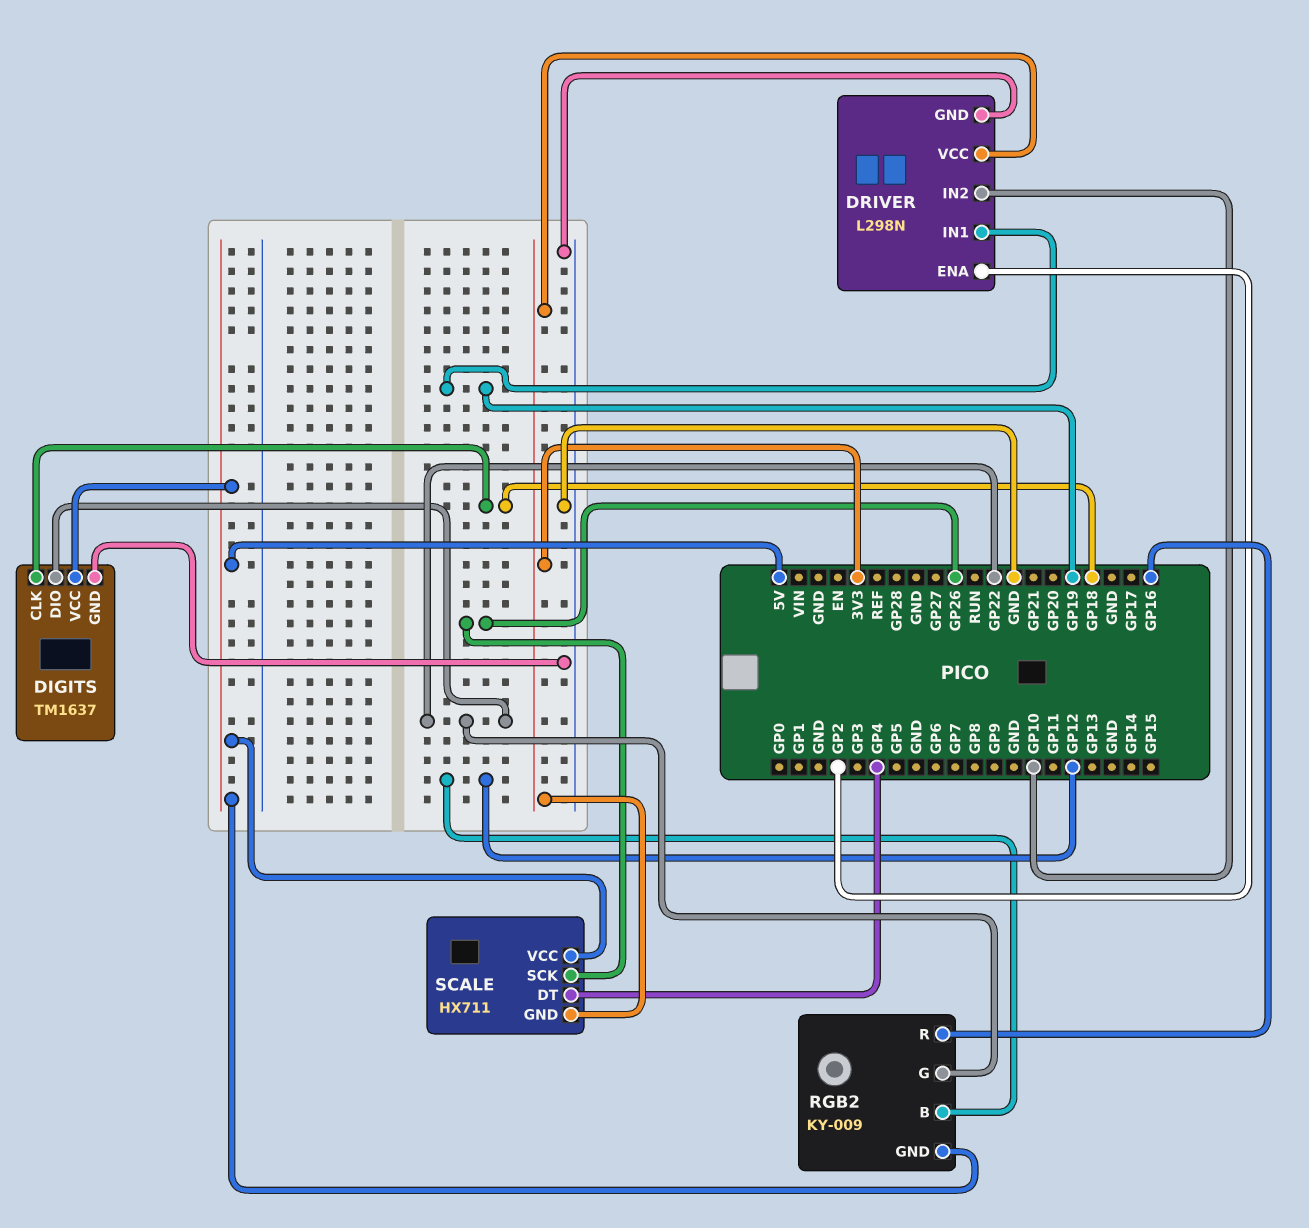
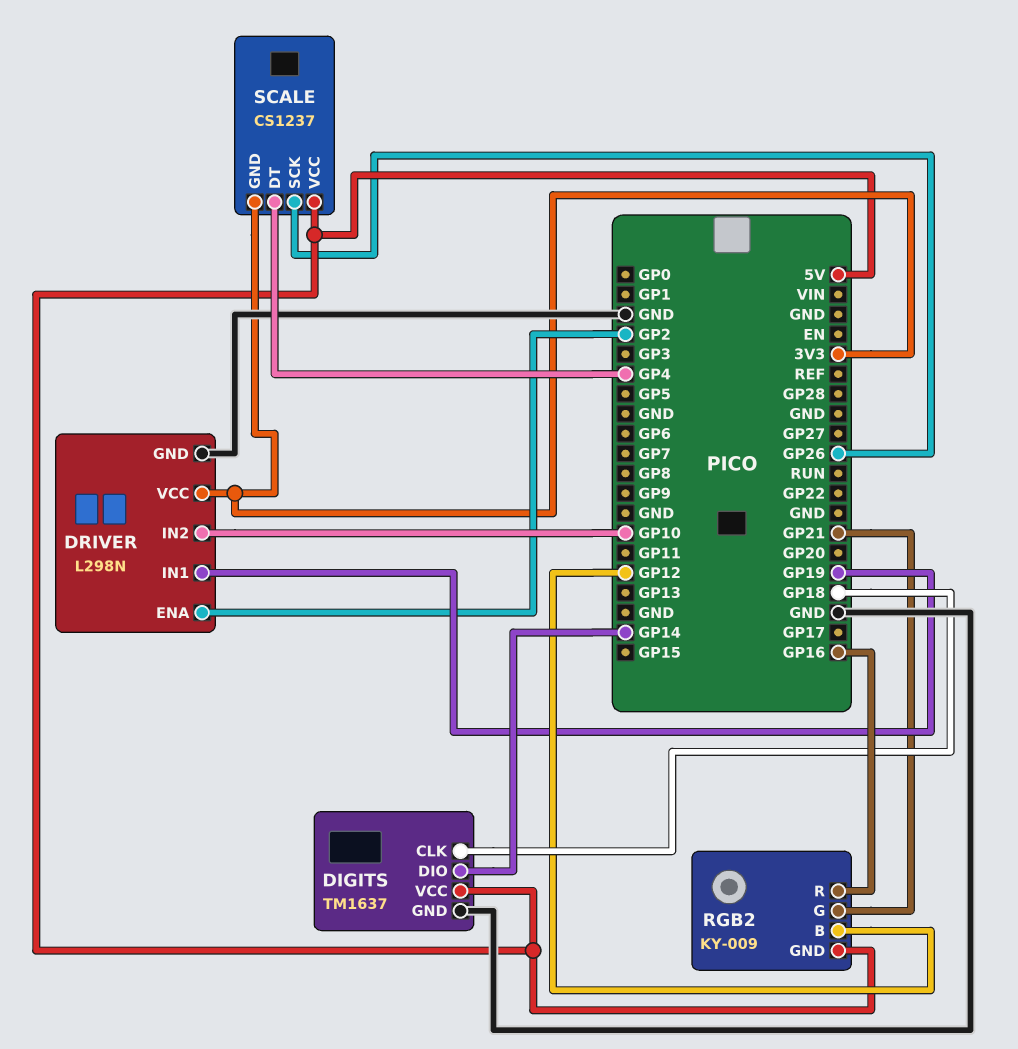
DIGITS pin DIO: GP22 -> GP14
RGB2 pin G: GP22 -> GP21
SCALE: HX711 -> CS1237

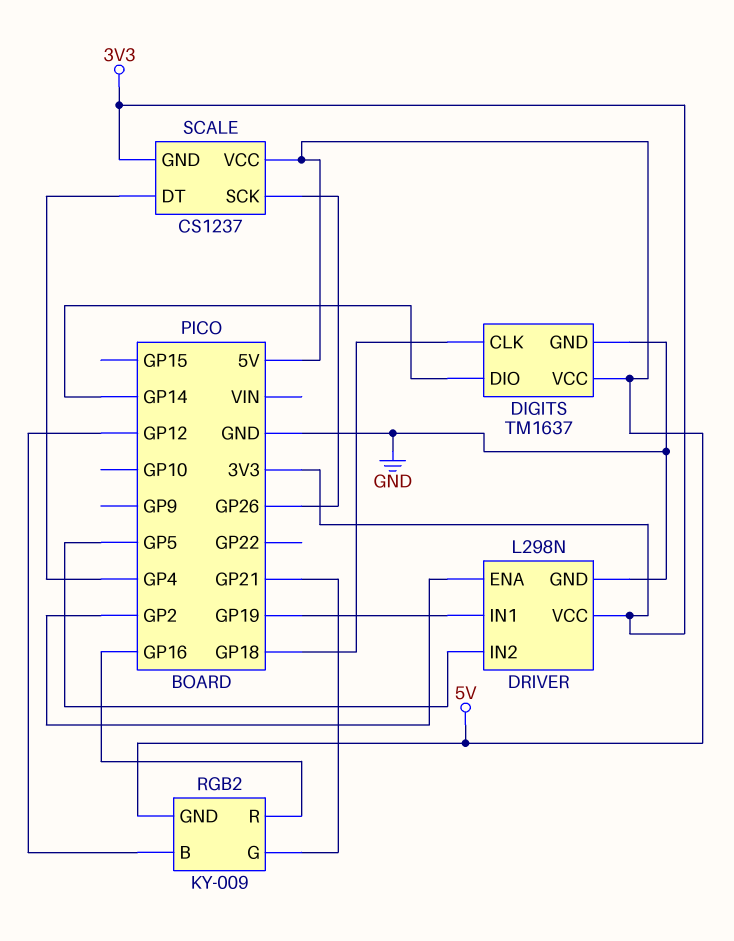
DRIVER pin IN2: GP10 -> GP5

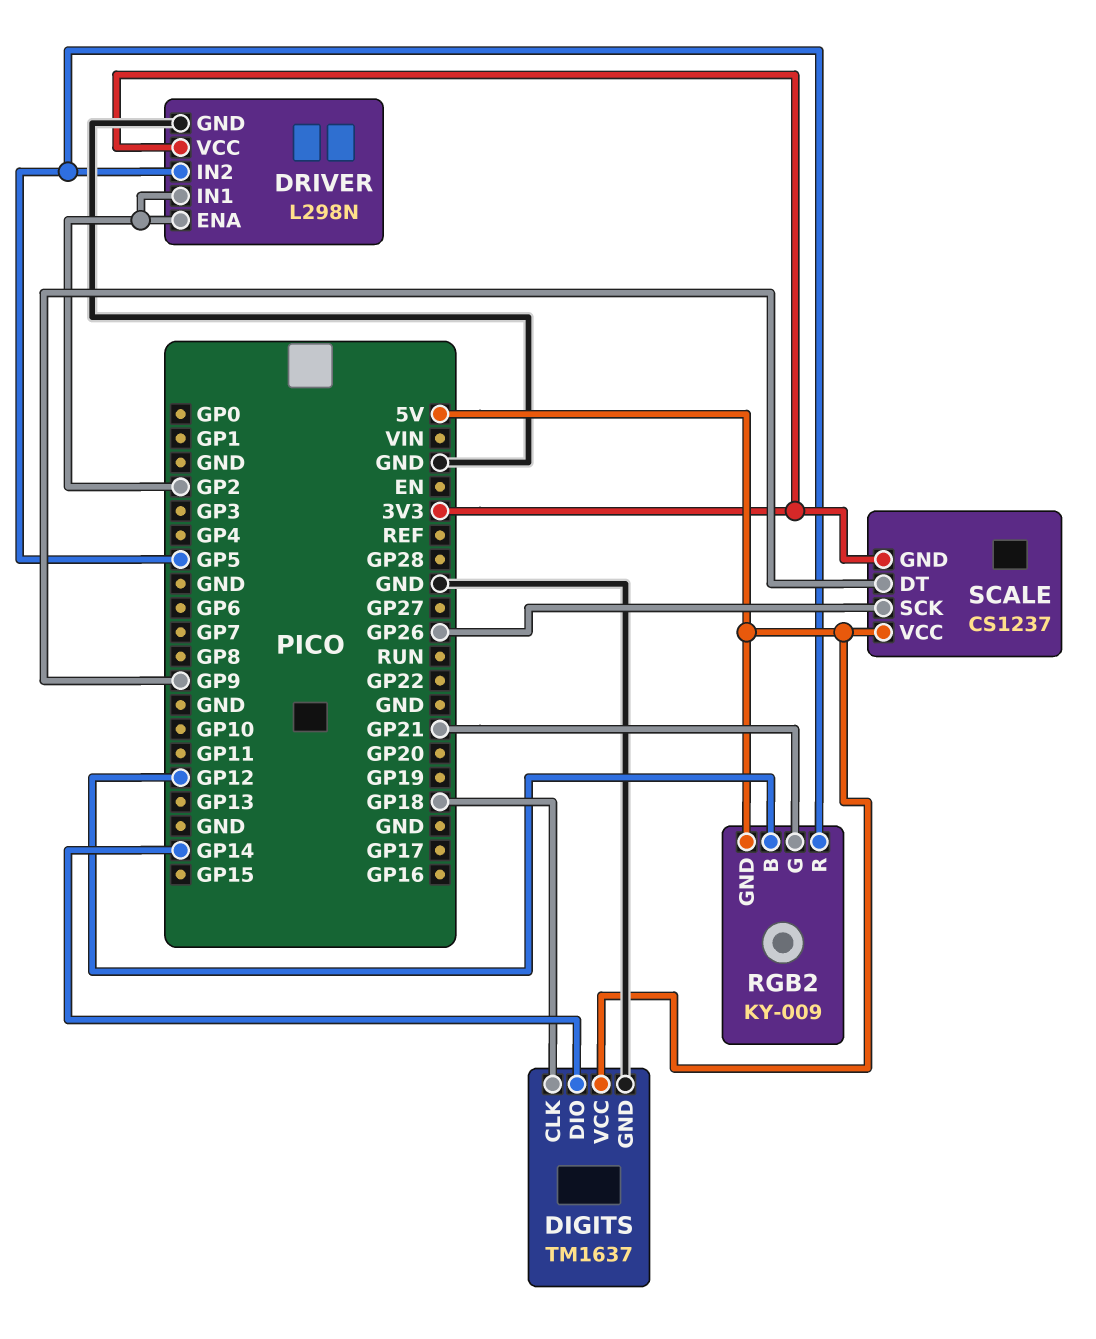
DRIVER pin IN1: GP19 -> GP2
RGB2 pin R: GP16 -> GP5
SCALE pin DT: GP4 -> GP9

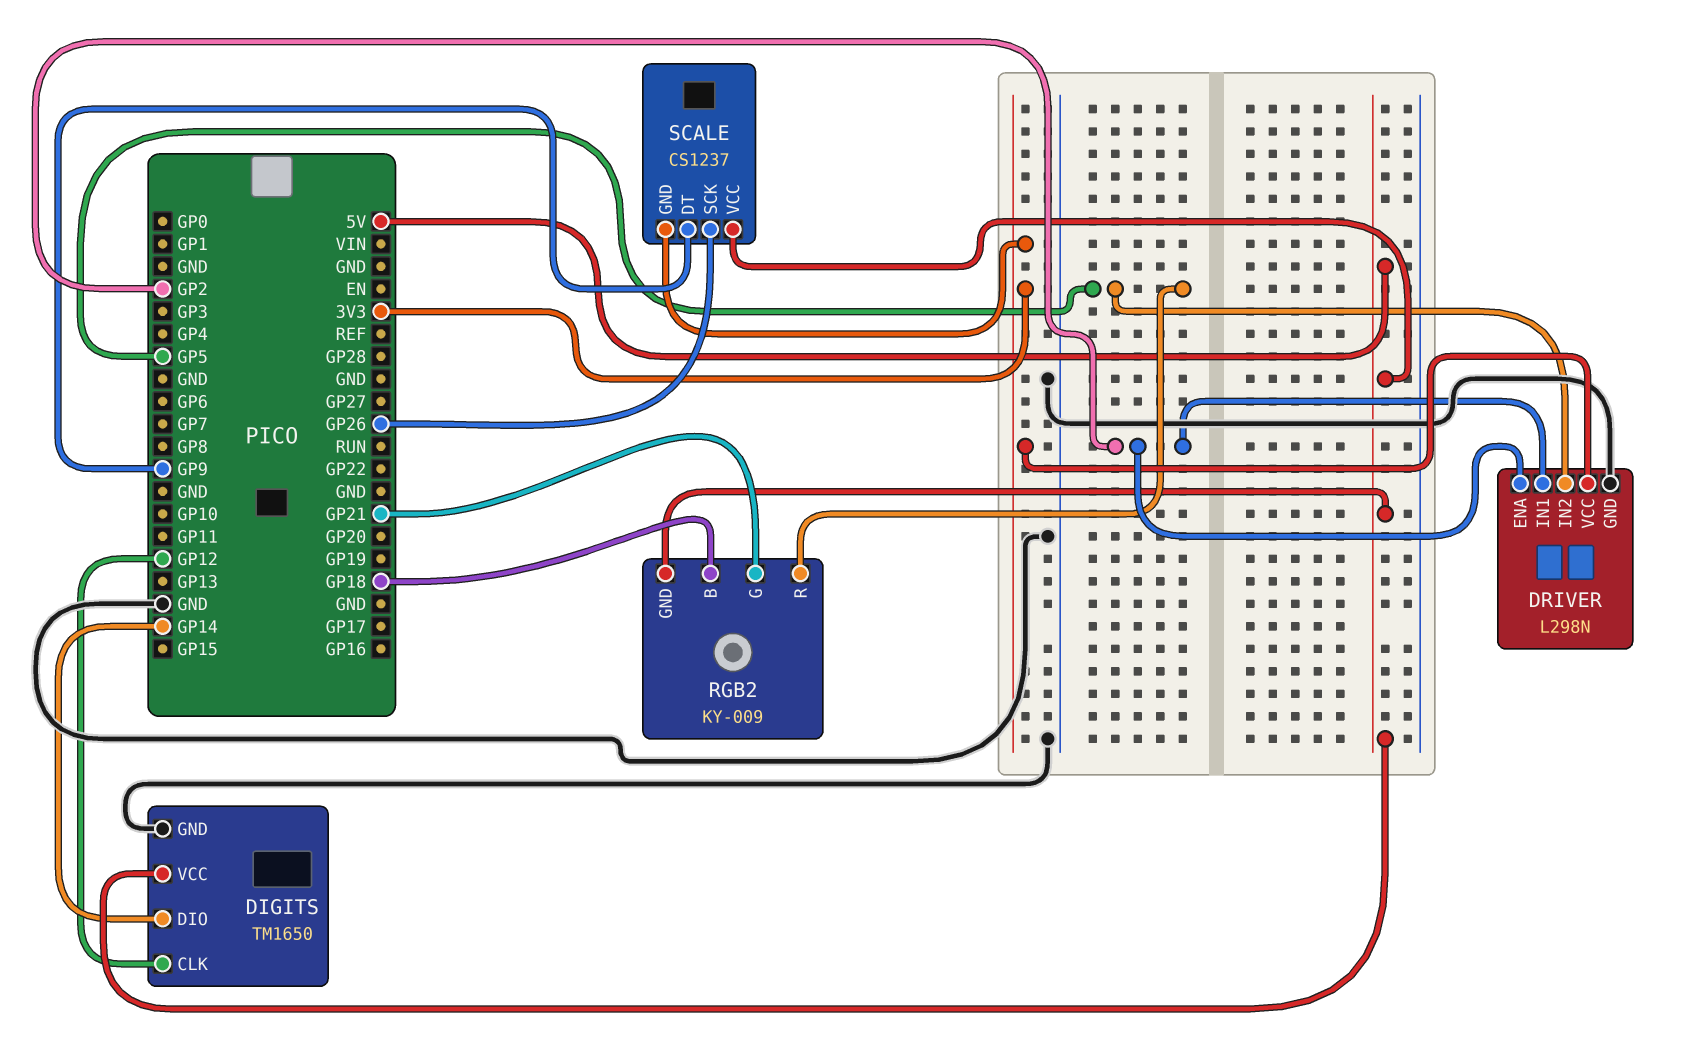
DIGITS: TM1637 -> TM1650
DIGITS pin CLK: GP18 -> GP12
RGB2 pin B: GP12 -> GP18

